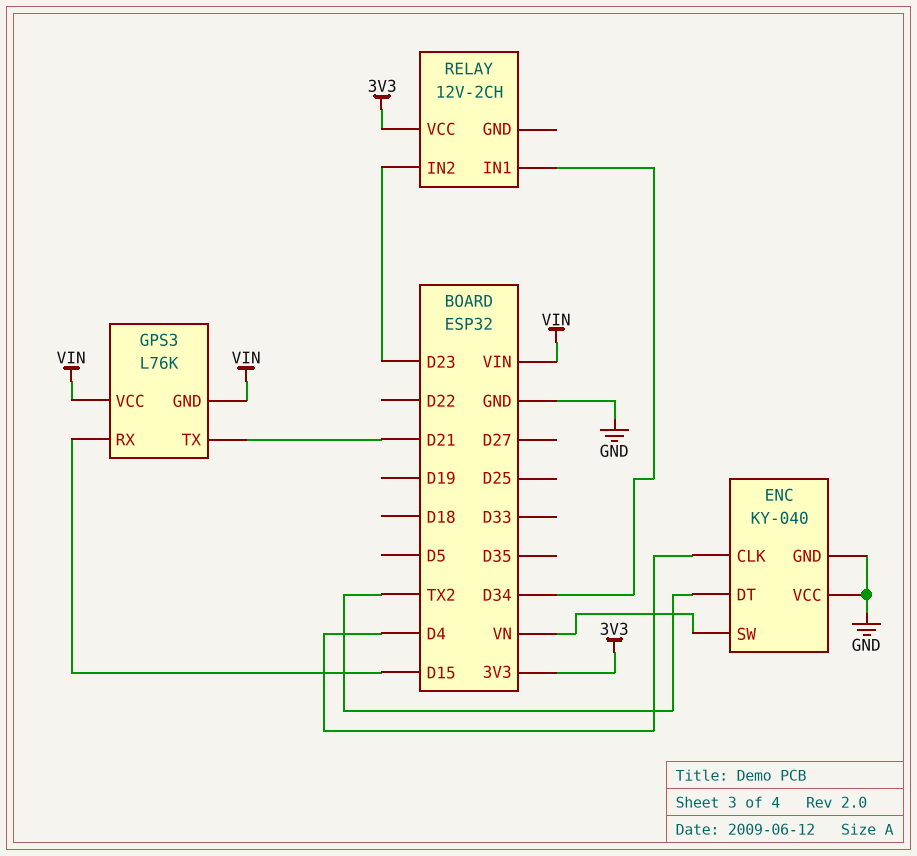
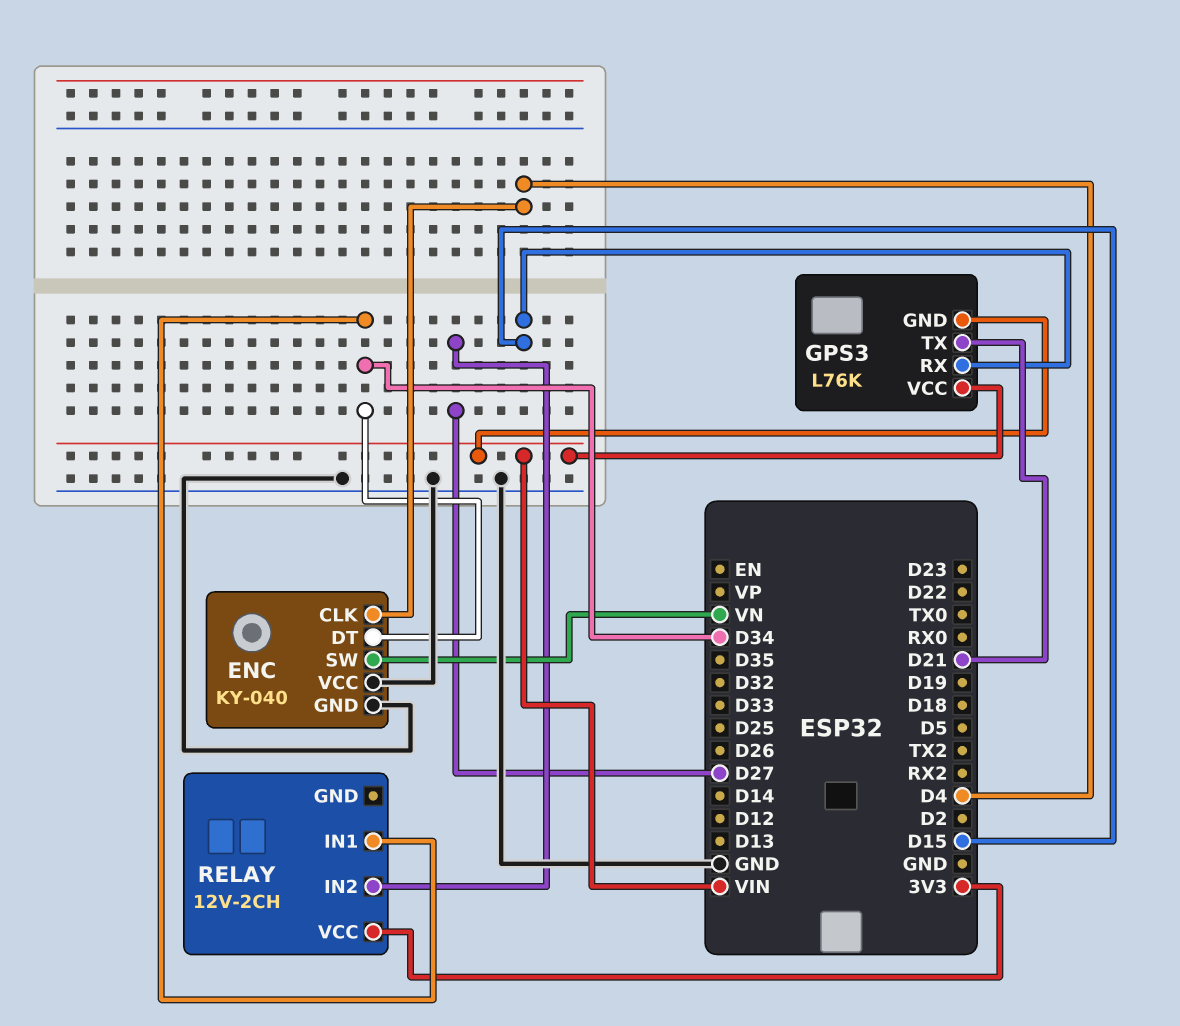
ENC pin DT: TX2 -> D34
RELAY pin IN2: D23 -> D27

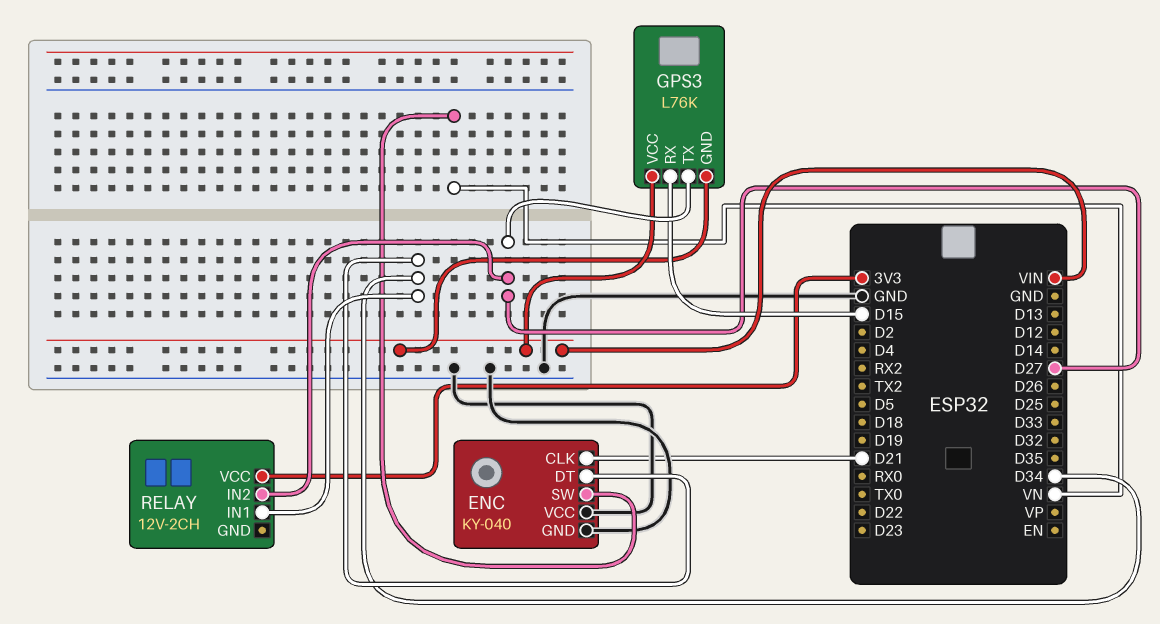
ENC pin CLK: D4 -> D21
GPS3 pin TX: D21 -> D27

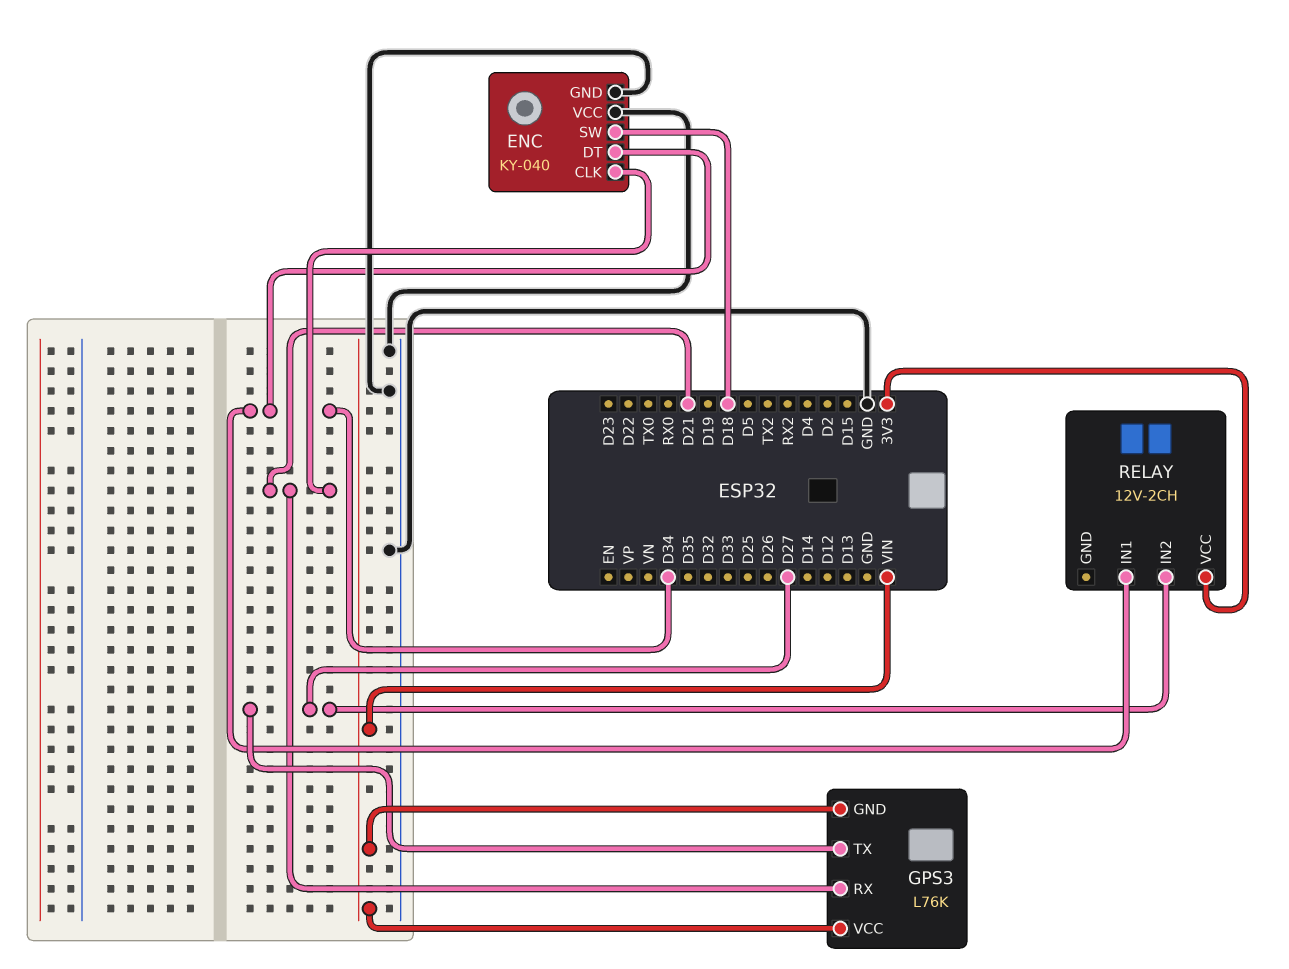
ENC pin SW: VN -> D18
GPS3 pin RX: D15 -> D21

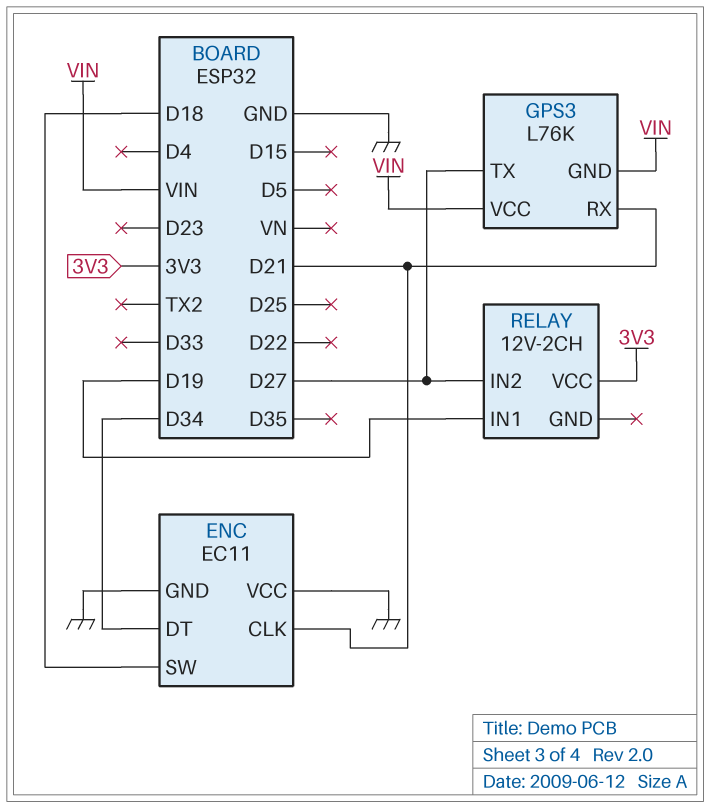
ENC: KY-040 -> EC11
RELAY pin IN1: D34 -> D19

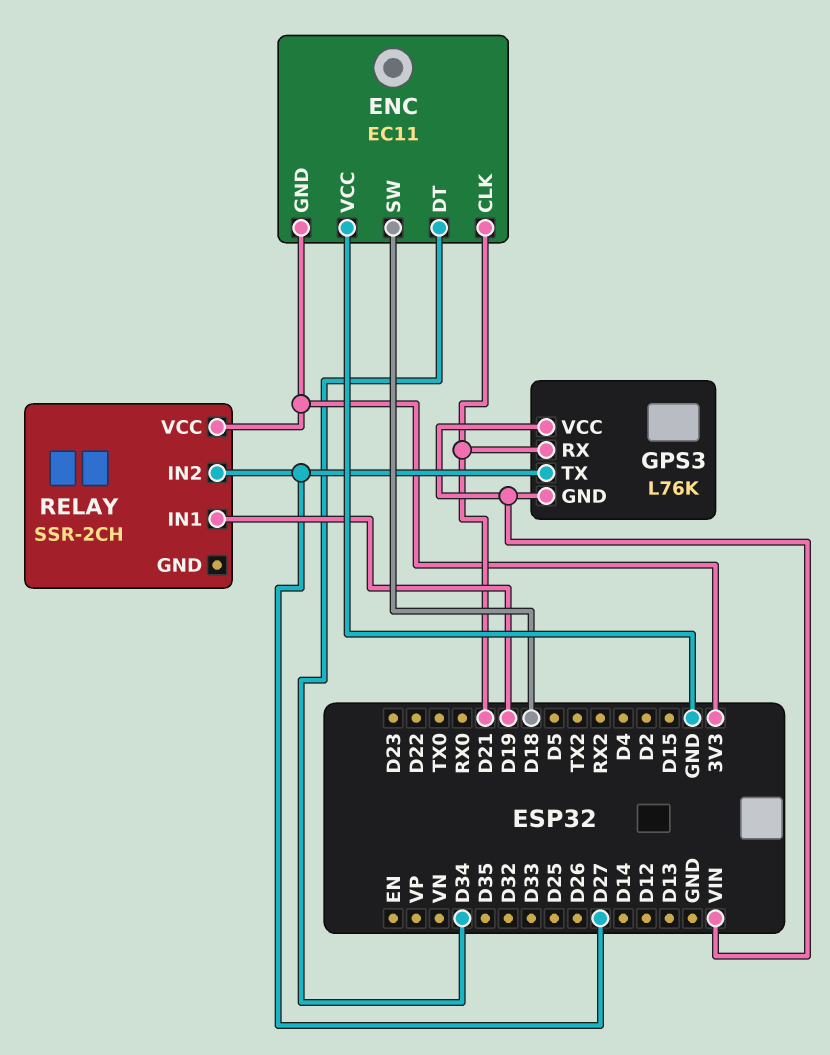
ENC pin GND: GND -> 3V3
RELAY: 12V-2CH -> SSR-2CH

